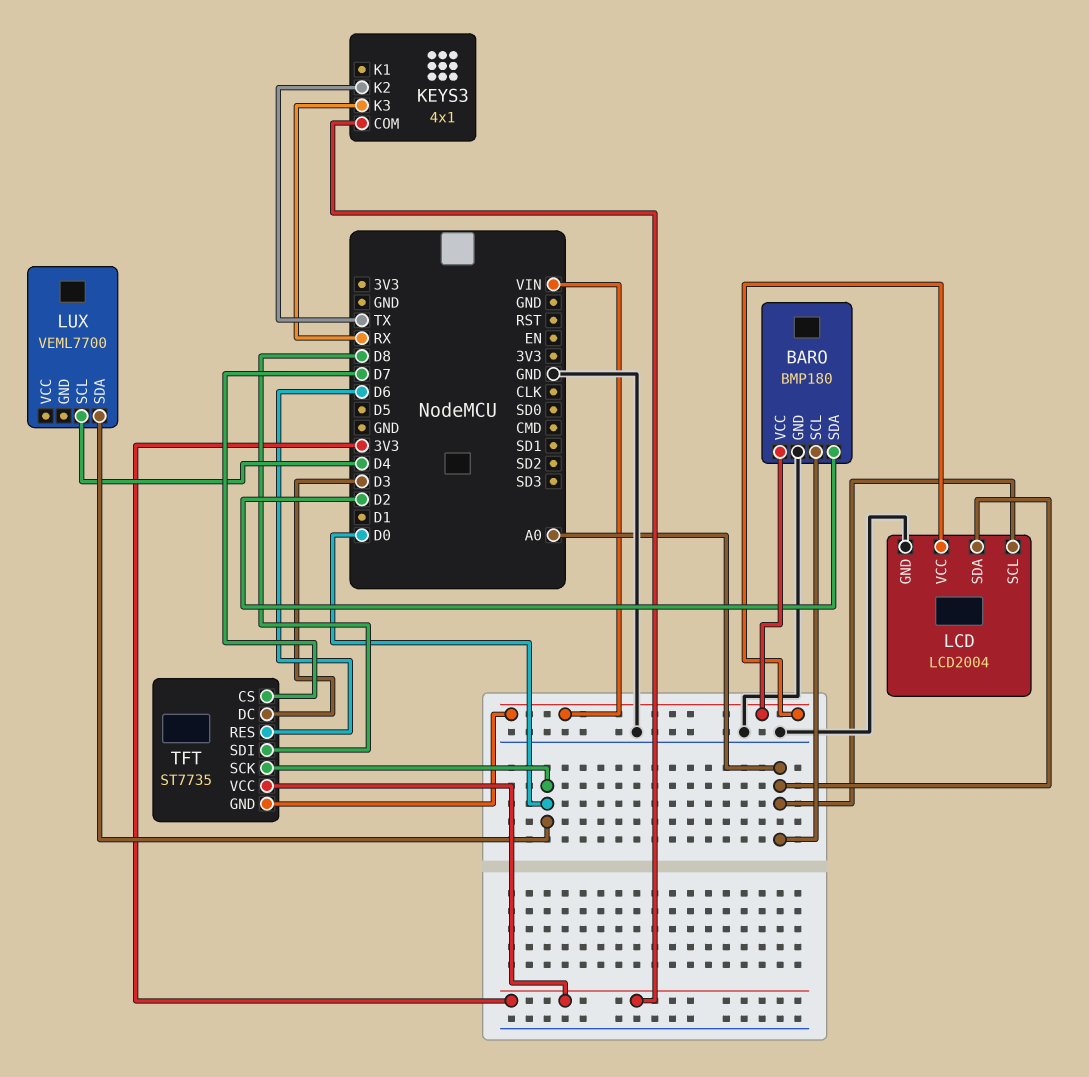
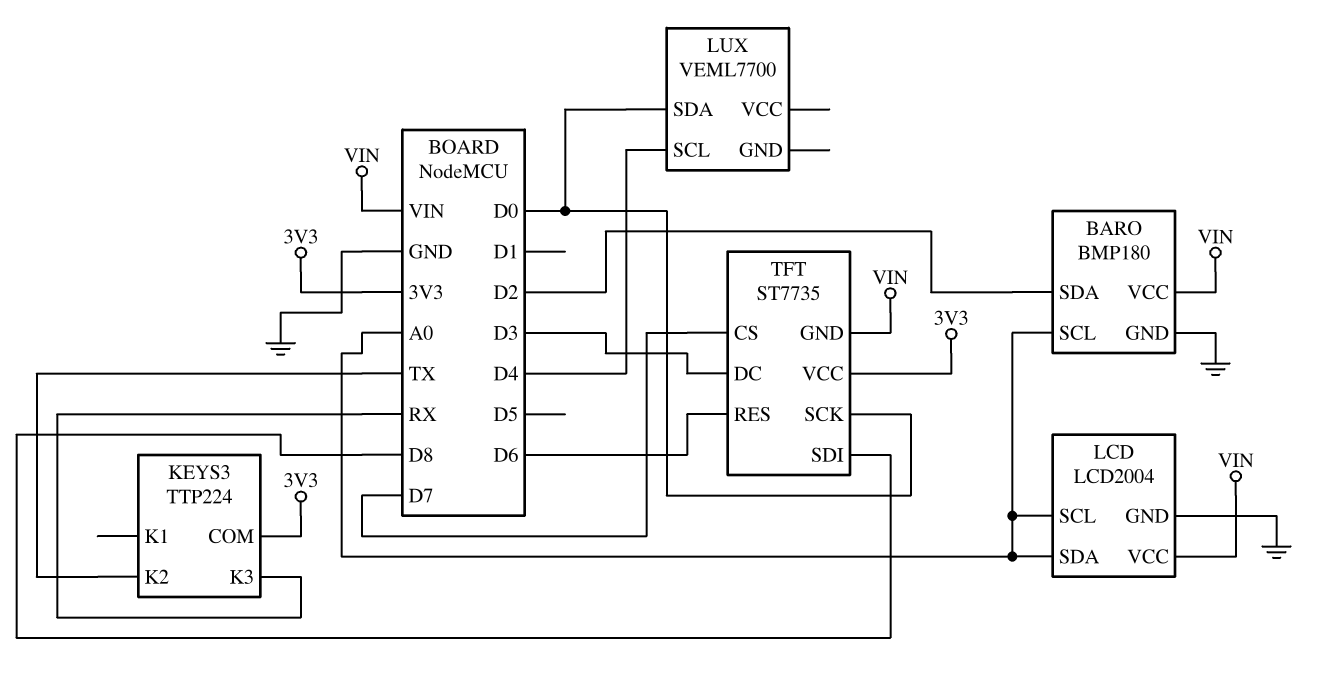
KEYS3: 4x1 -> TTP224

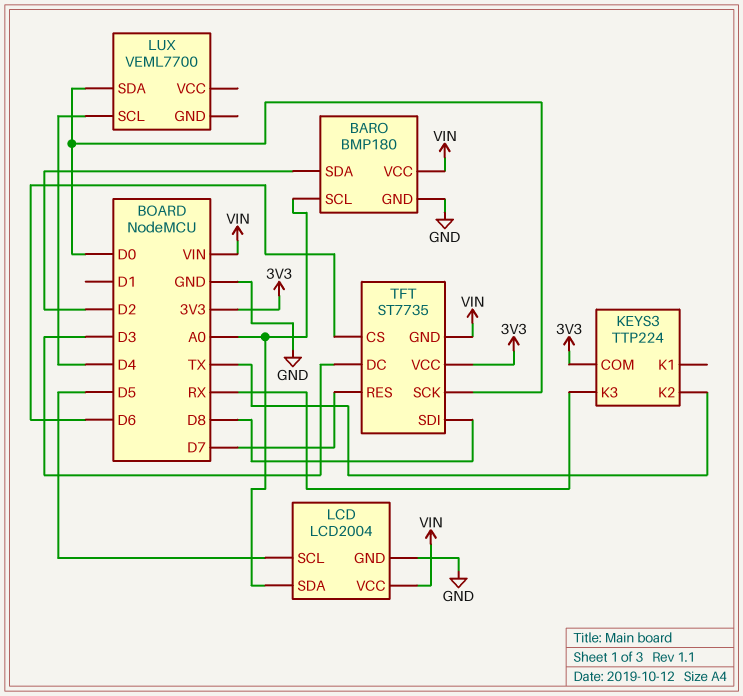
LCD pin SCL: A0 -> D5
TFT pin CS: D7 -> D6
TFT pin RES: D6 -> D7

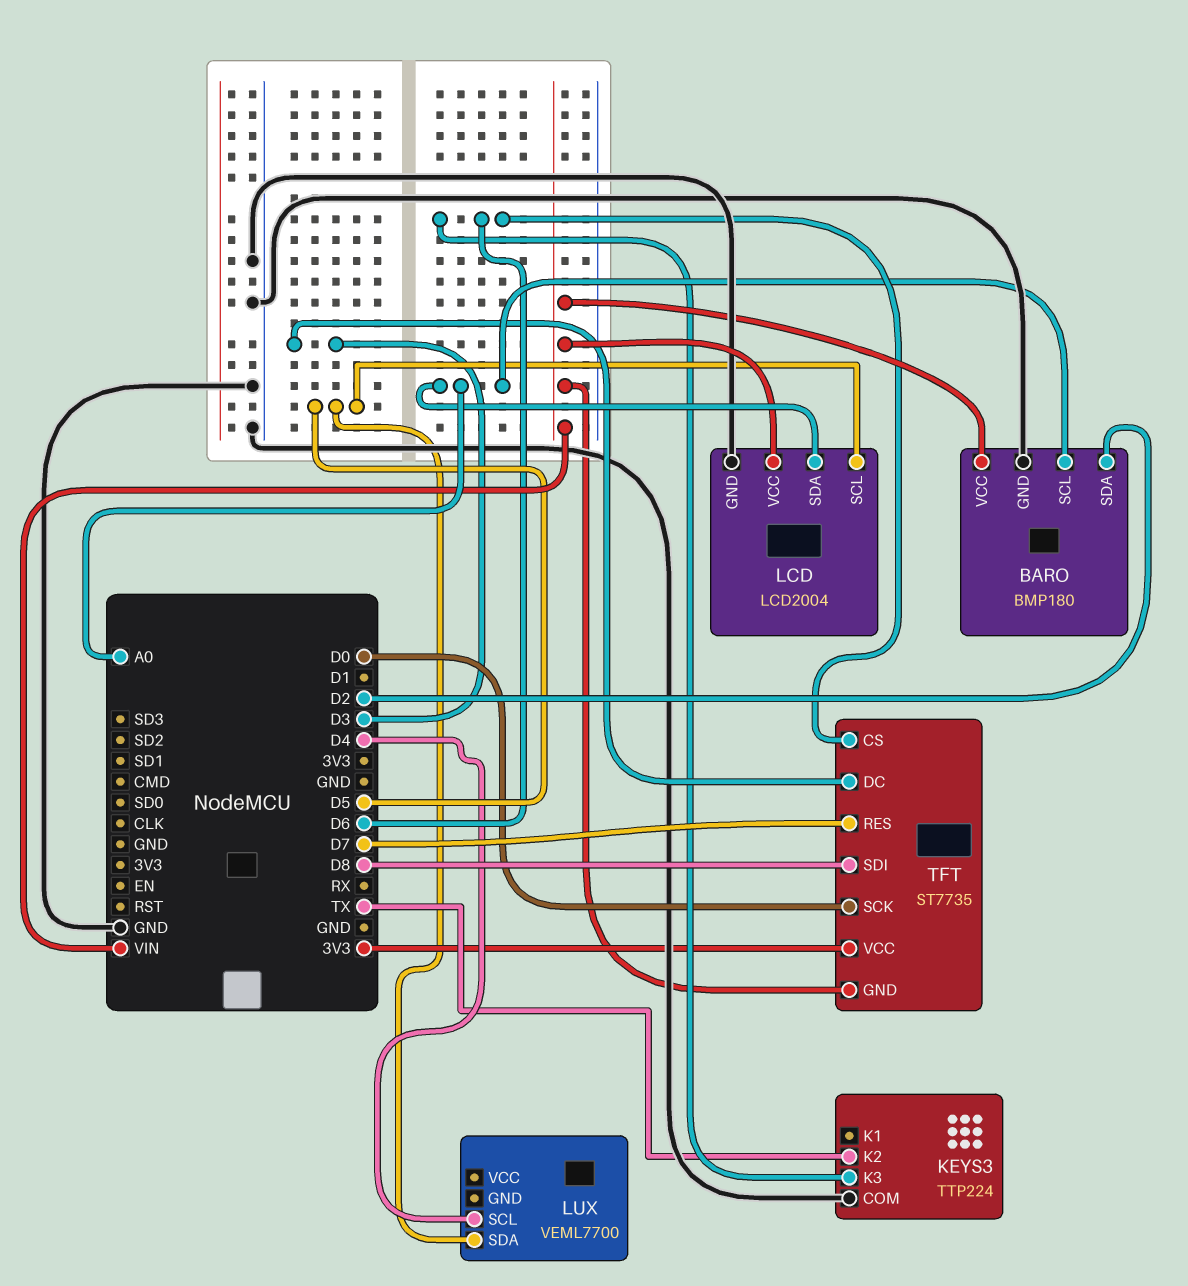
KEYS3 pin COM: 3V3 -> GND
KEYS3 pin K3: RX -> D6
LUX pin SDA: D0 -> D5

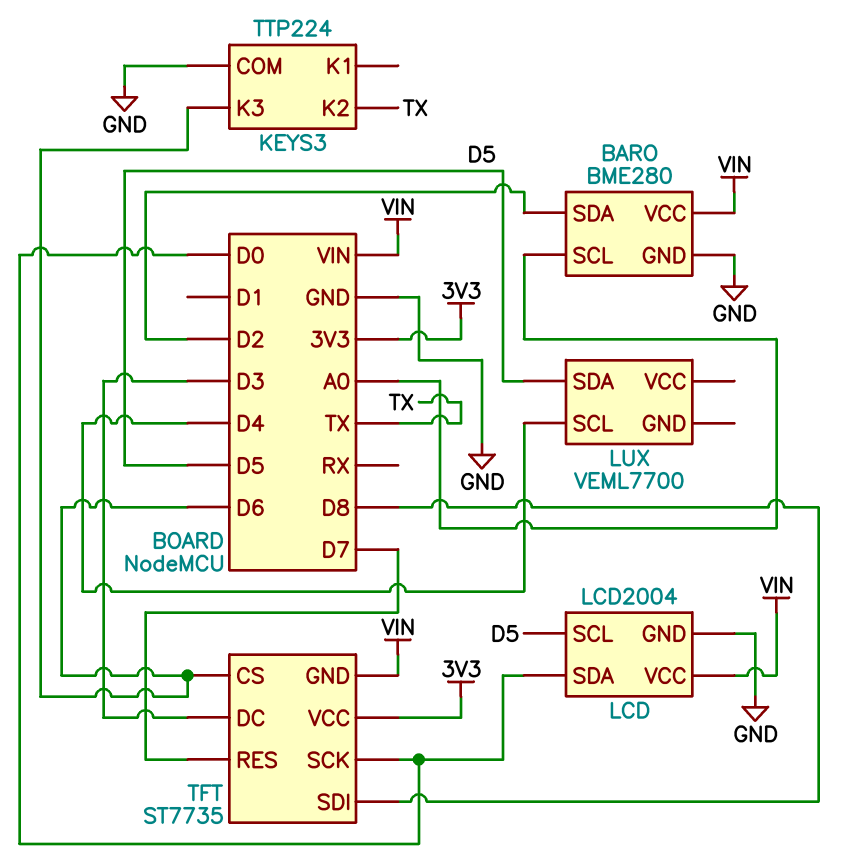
BARO: BMP180 -> BME280
LCD pin SDA: A0 -> D0

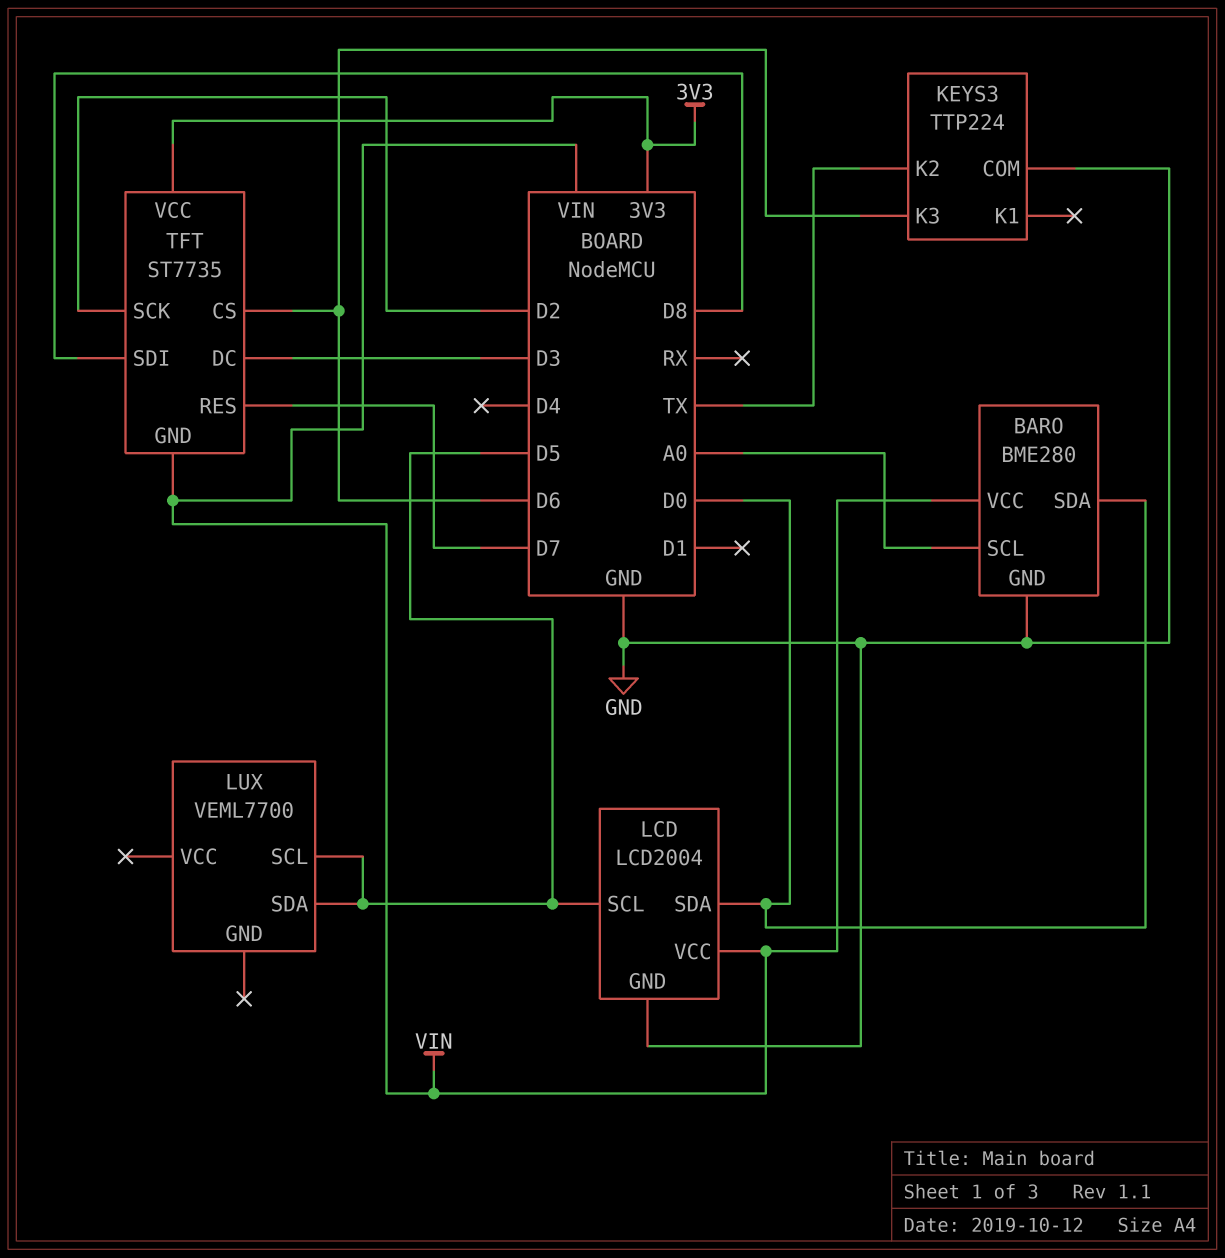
BARO pin SDA: D2 -> D0
LUX pin SCL: D4 -> D5
TFT pin SCK: D0 -> D2

